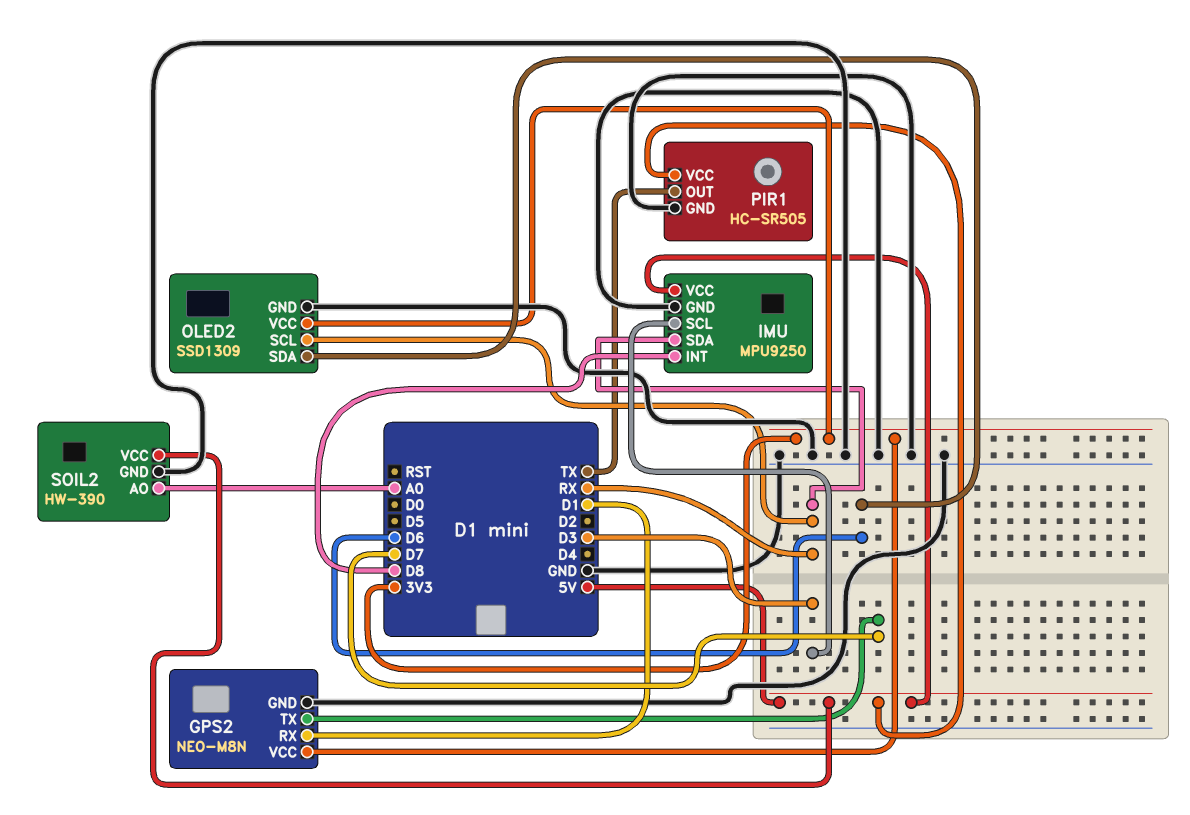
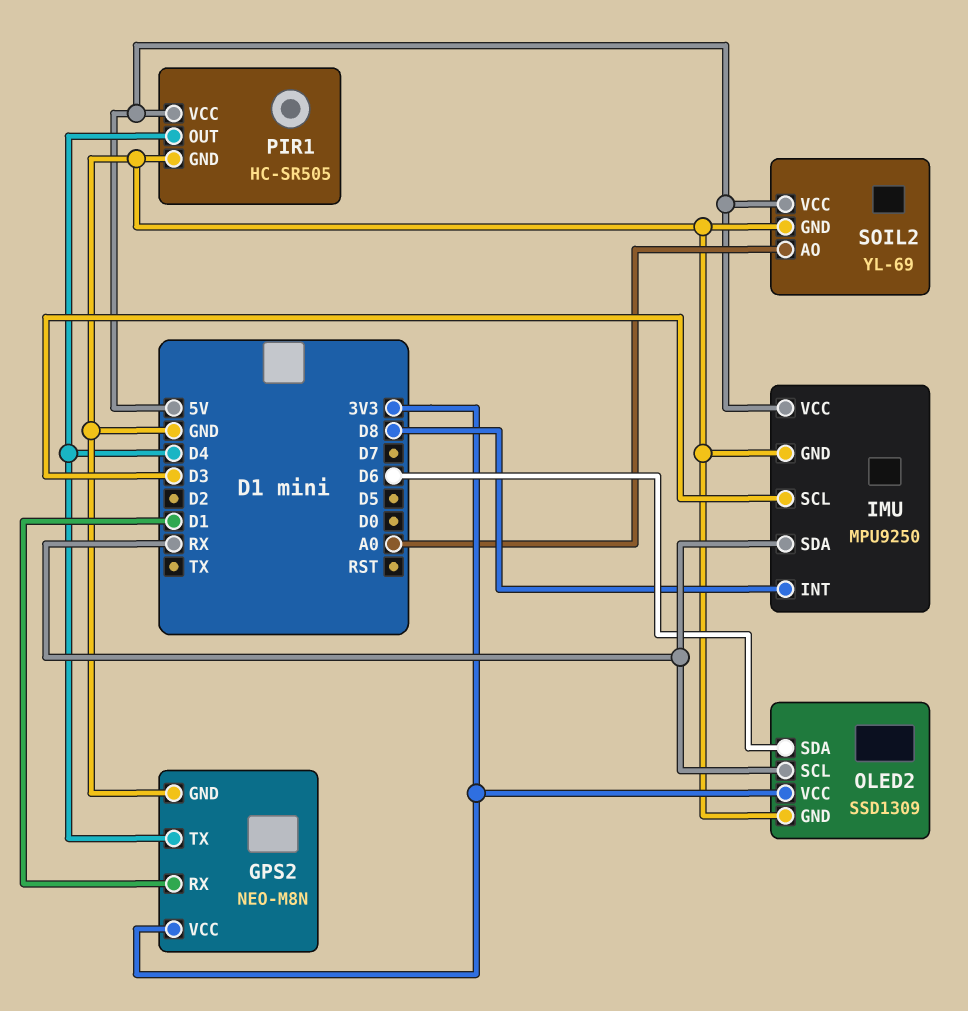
GPS2 pin TX: D7 -> D4
PIR1 pin OUT: TX -> D4
SOIL2: HW-390 -> YL-69

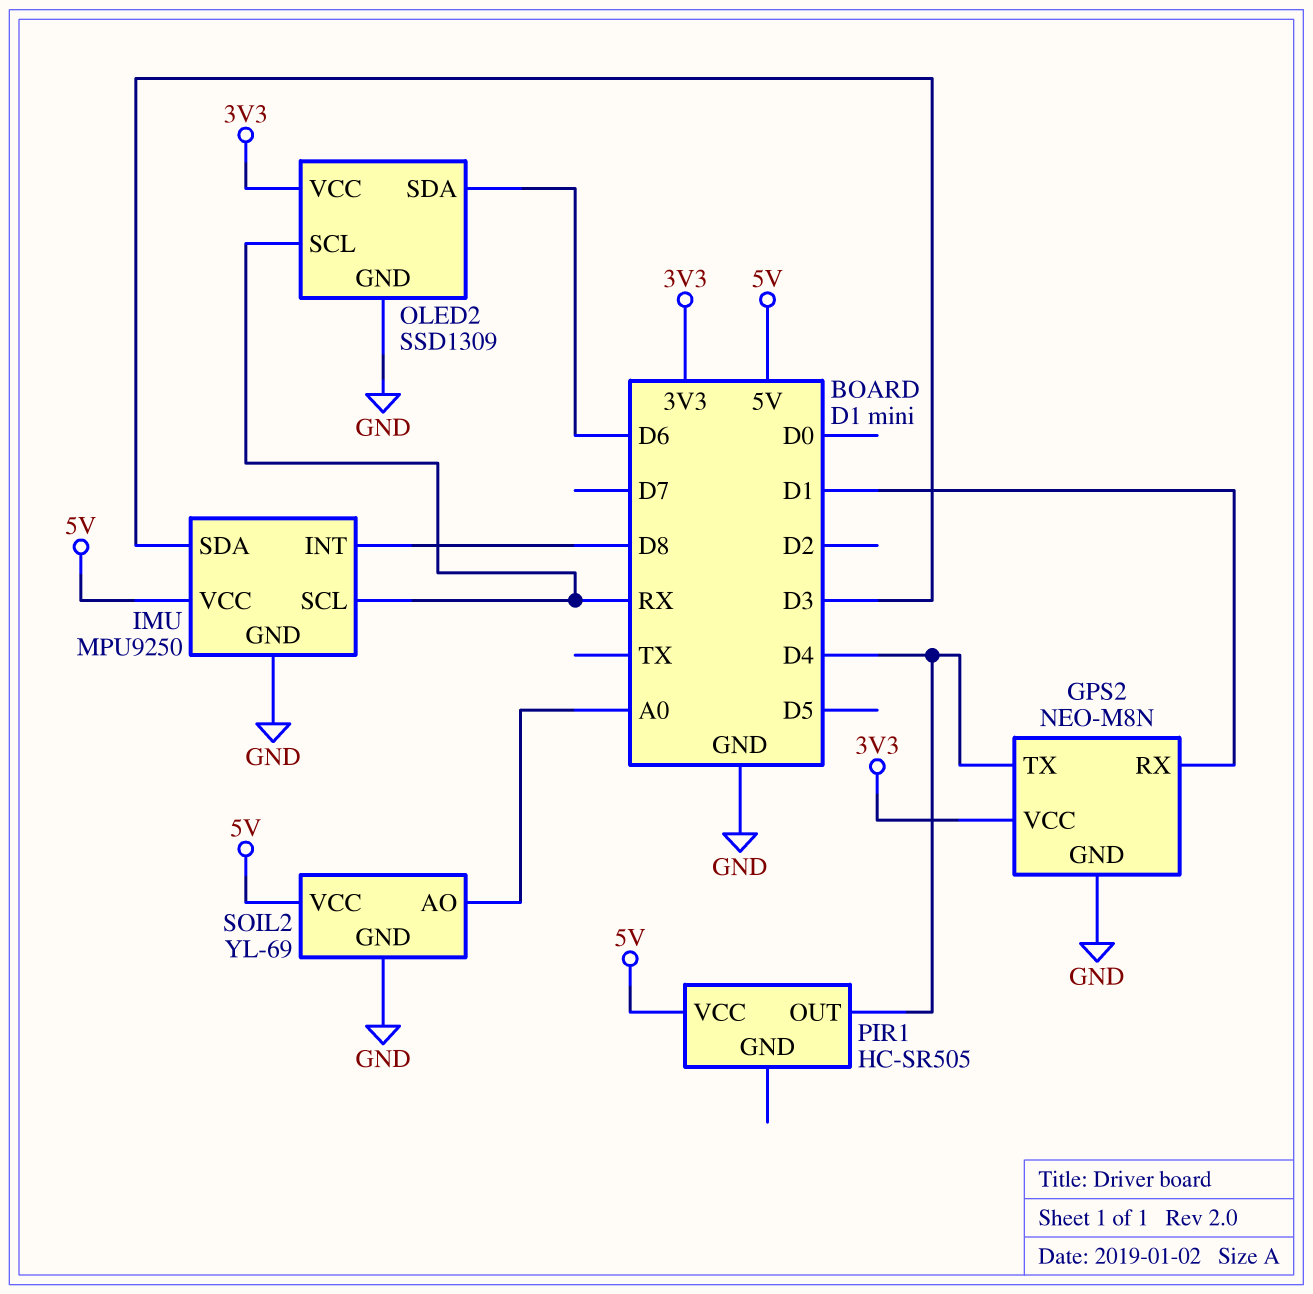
IMU pin SCL: D3 -> RX
IMU pin SDA: RX -> D3
PIR1 pin GND: GND -> none

